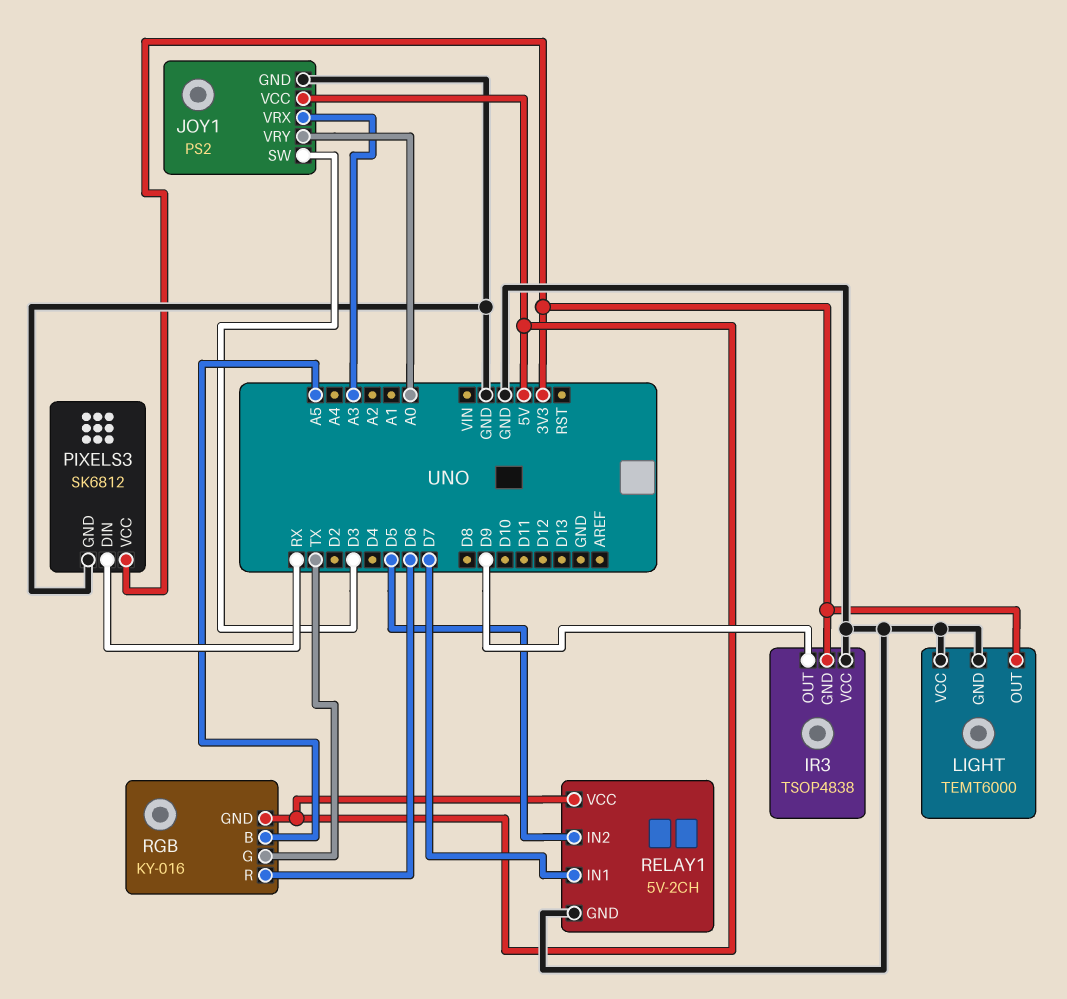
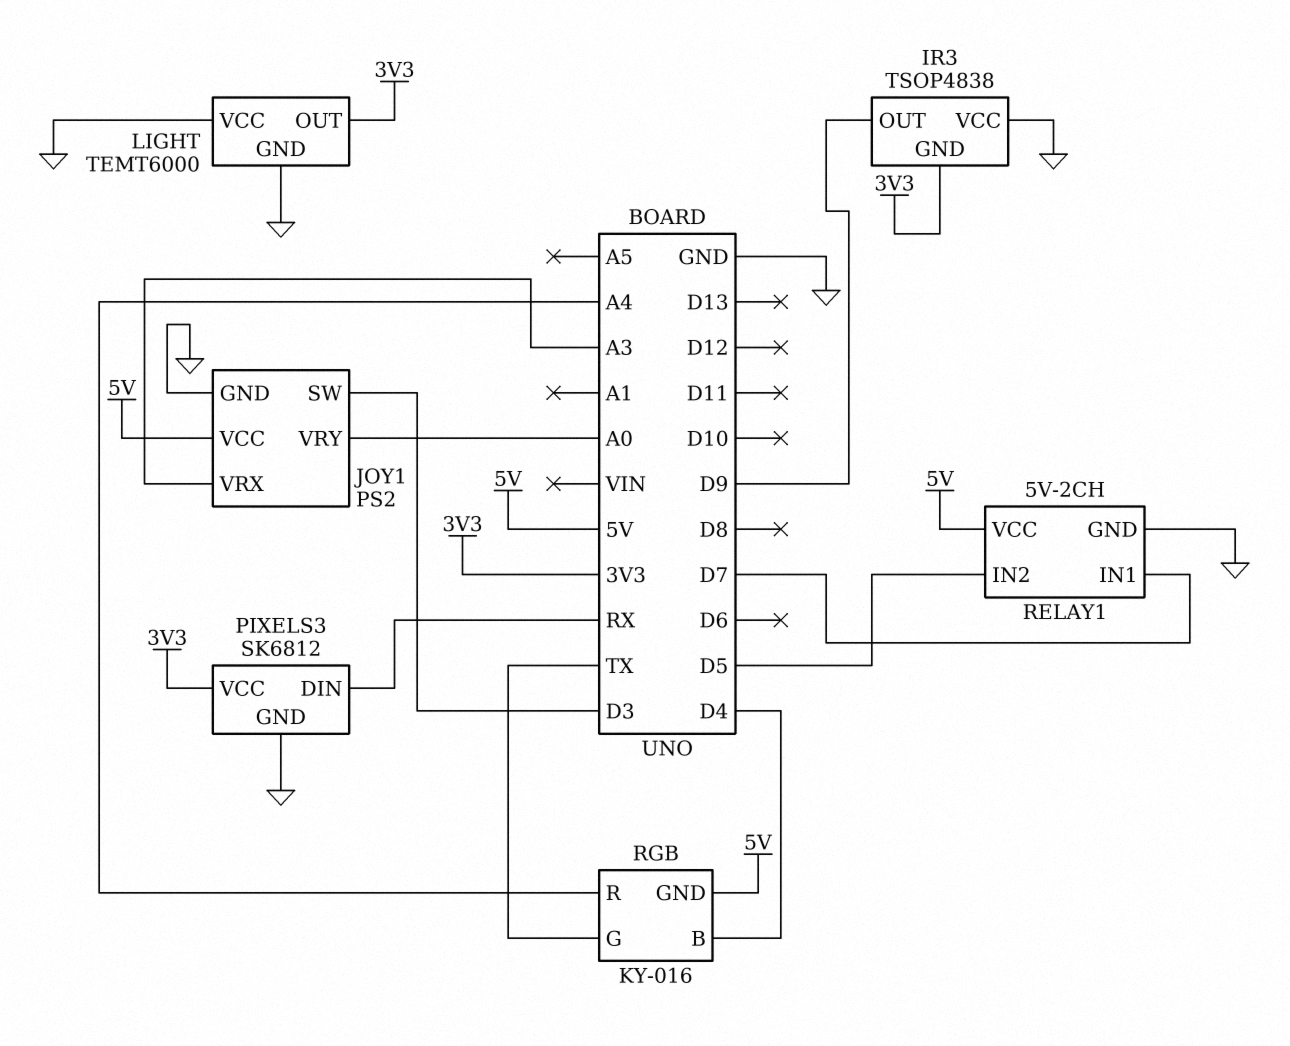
RGB pin B: A5 -> D4
RGB pin R: D6 -> A4

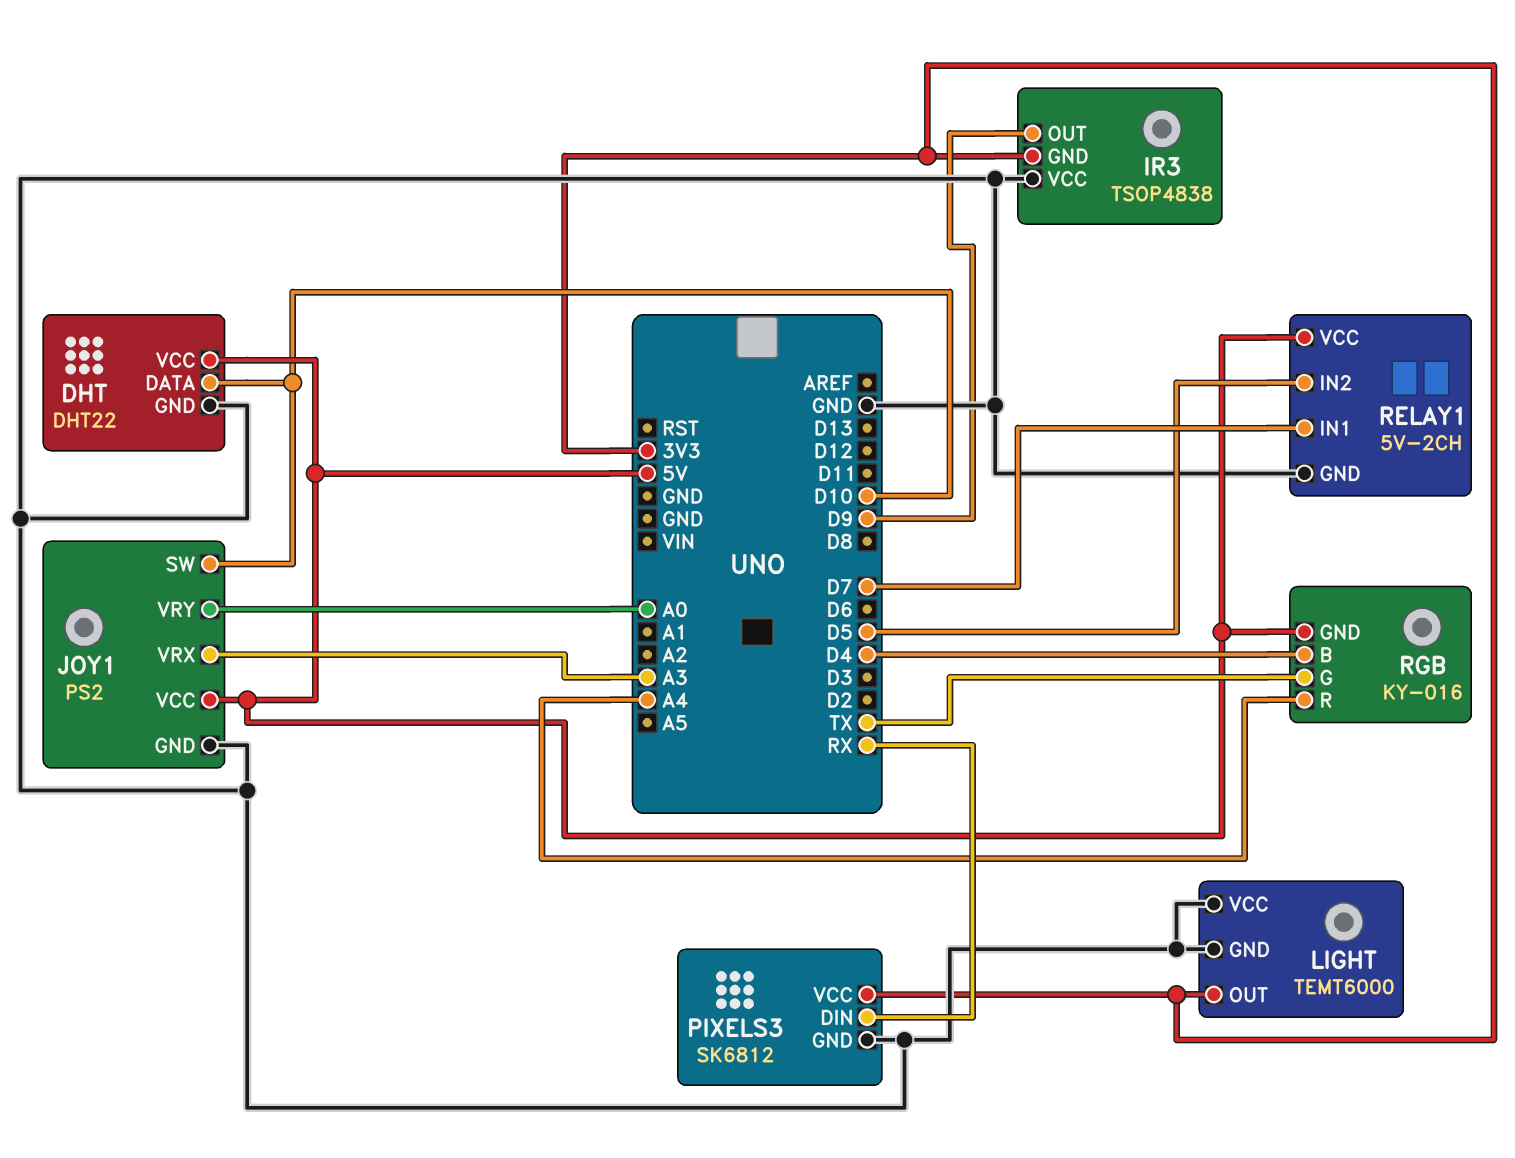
DHT: none -> DHT22
DHT pin DATA: none -> D10
DHT pin GND: none -> GND
DHT pin VCC: none -> 5V
JOY1 pin SW: D3 -> D10

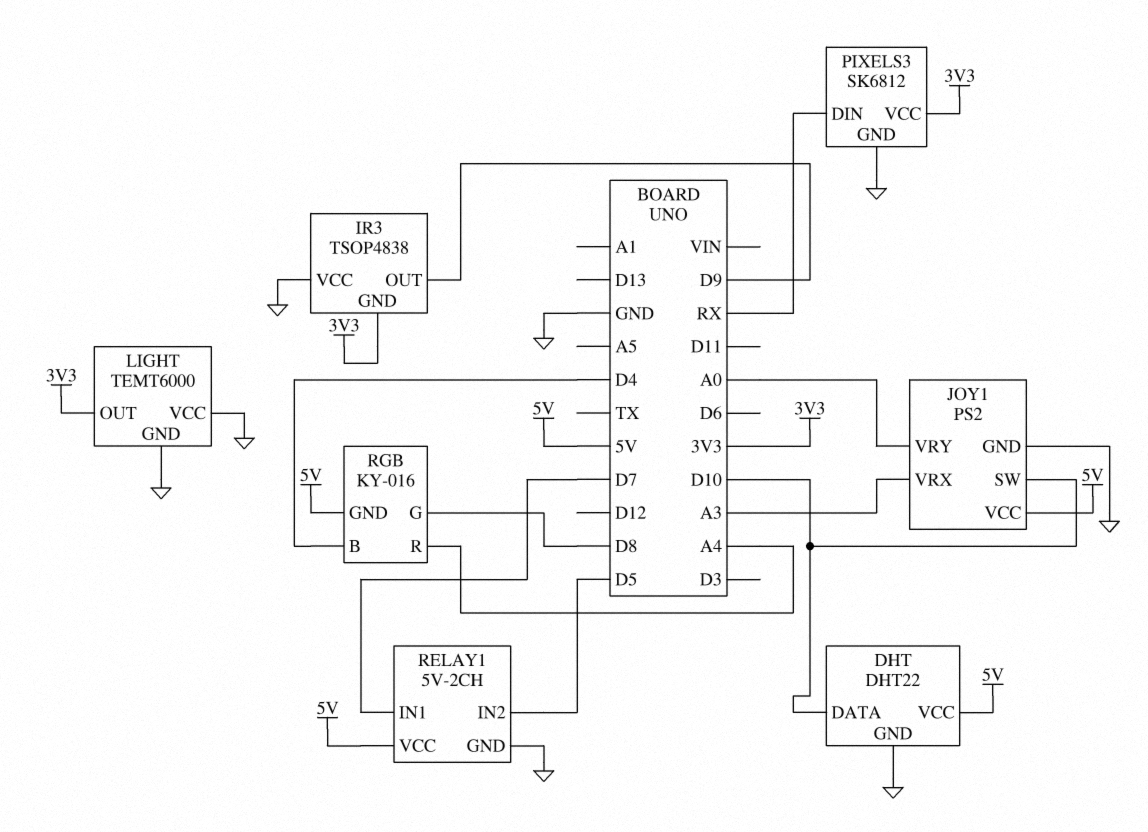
RGB pin G: TX -> D8

